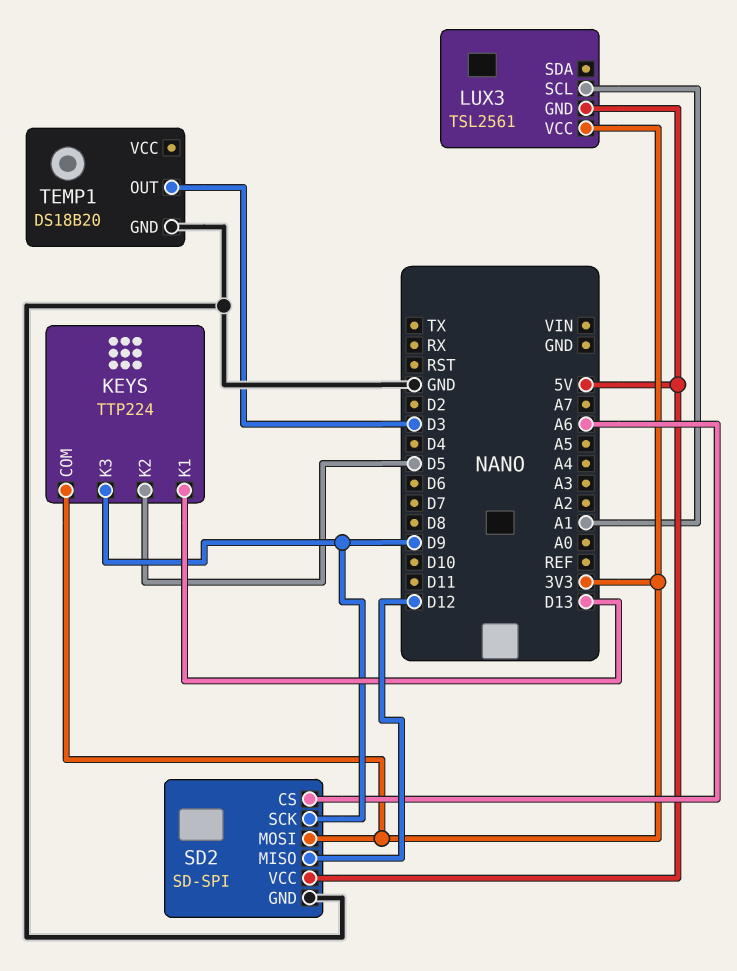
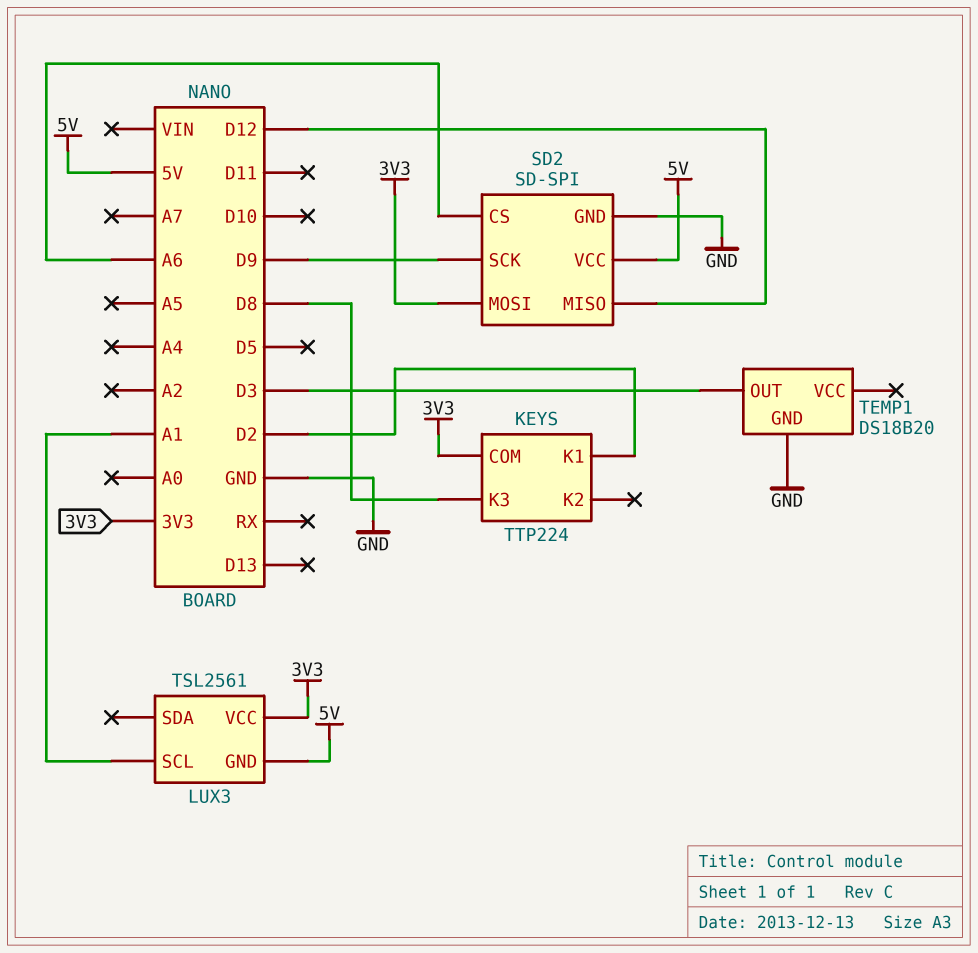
KEYS pin K1: D13 -> D2
KEYS pin K2: D5 -> none
KEYS pin K3: D9 -> D8

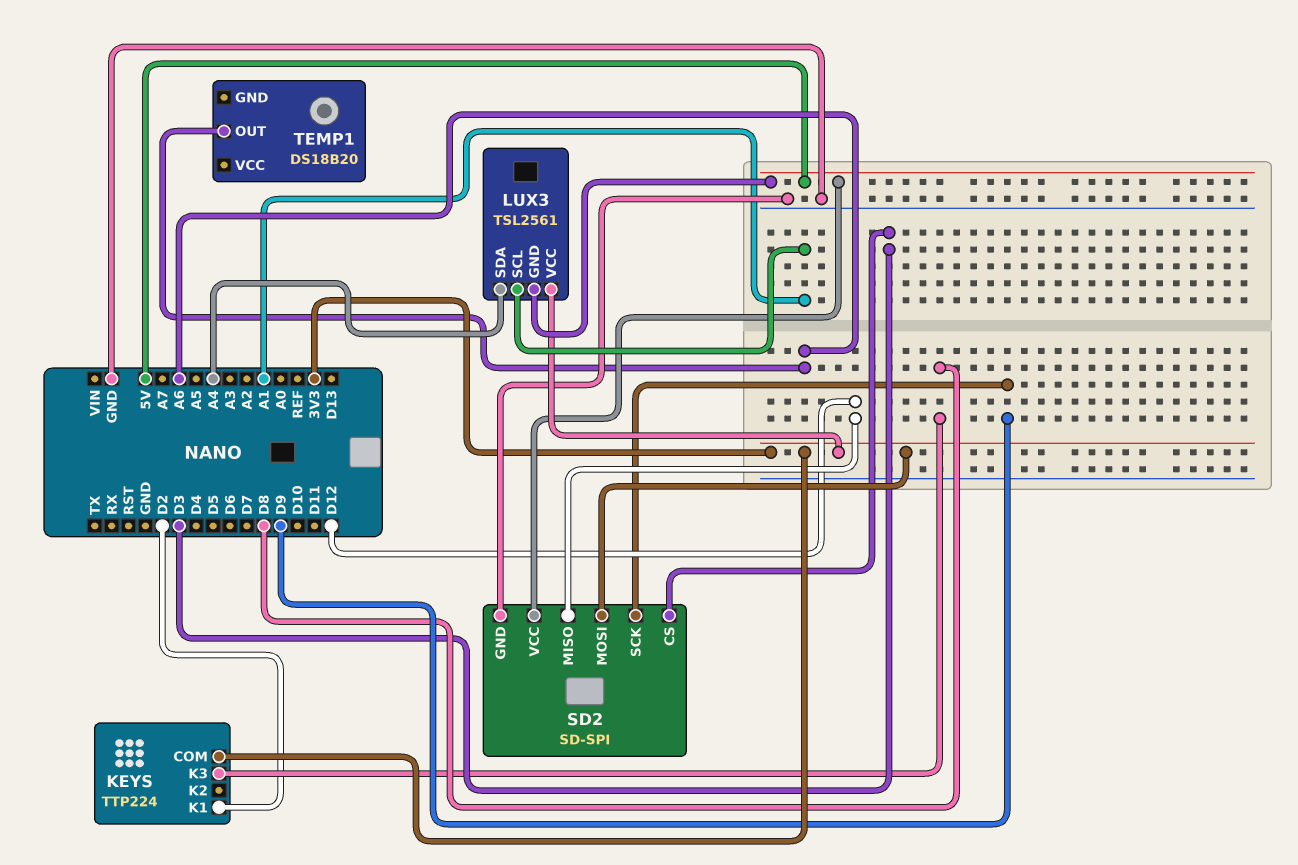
LUX3 pin SDA: none -> A4
SD2 pin CS: A6 -> D3
TEMP1 pin GND: GND -> none
TEMP1 pin OUT: D3 -> A6

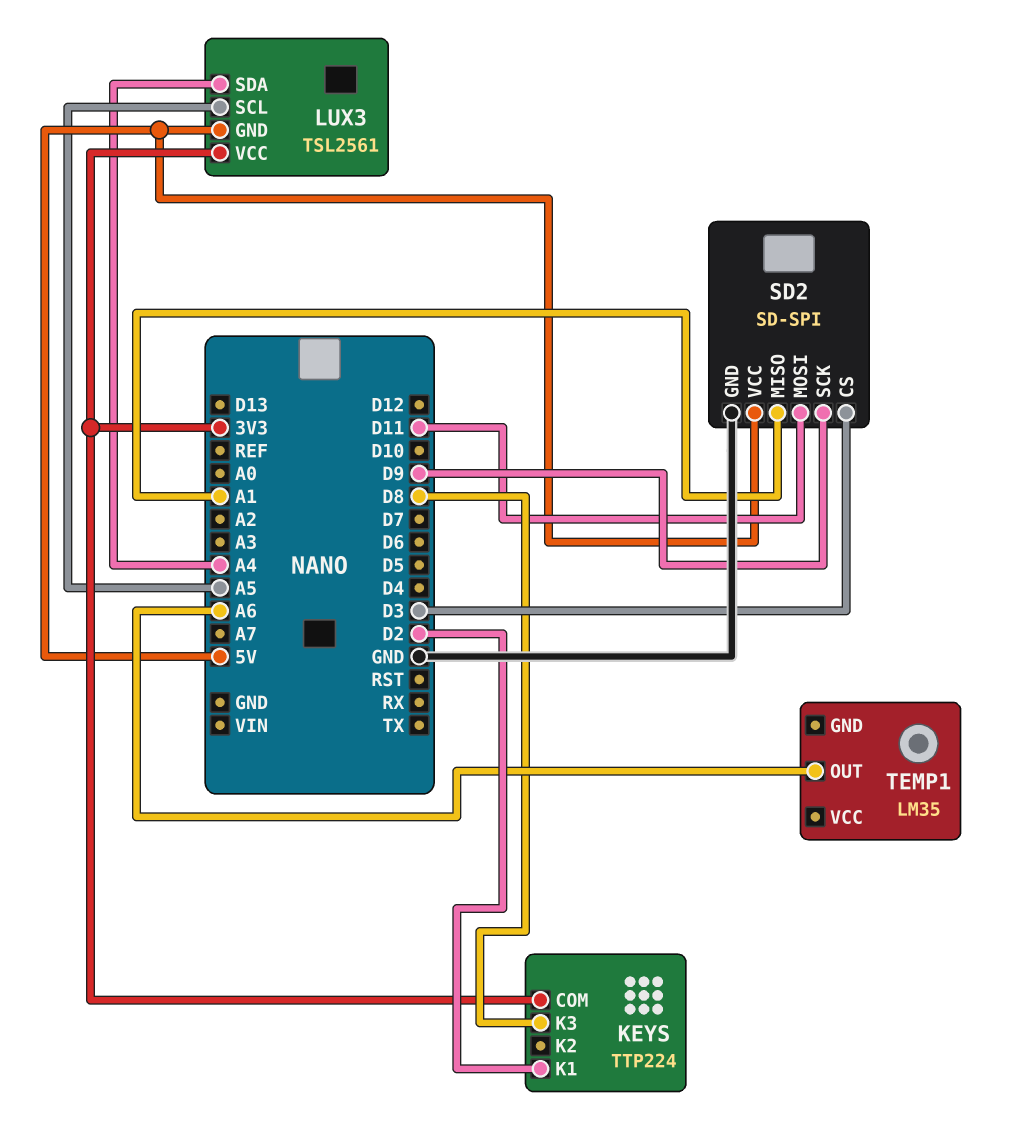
LUX3 pin SCL: A1 -> A5
SD2 pin MISO: D12 -> A1
SD2 pin MOSI: 3V3 -> D11
TEMP1: DS18B20 -> LM35

